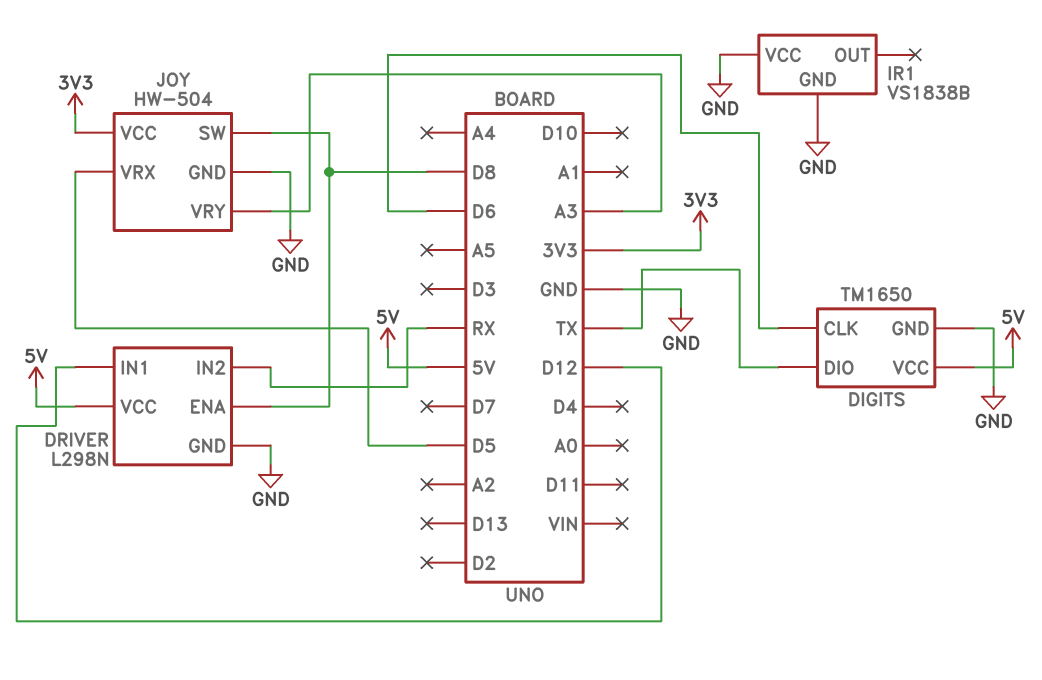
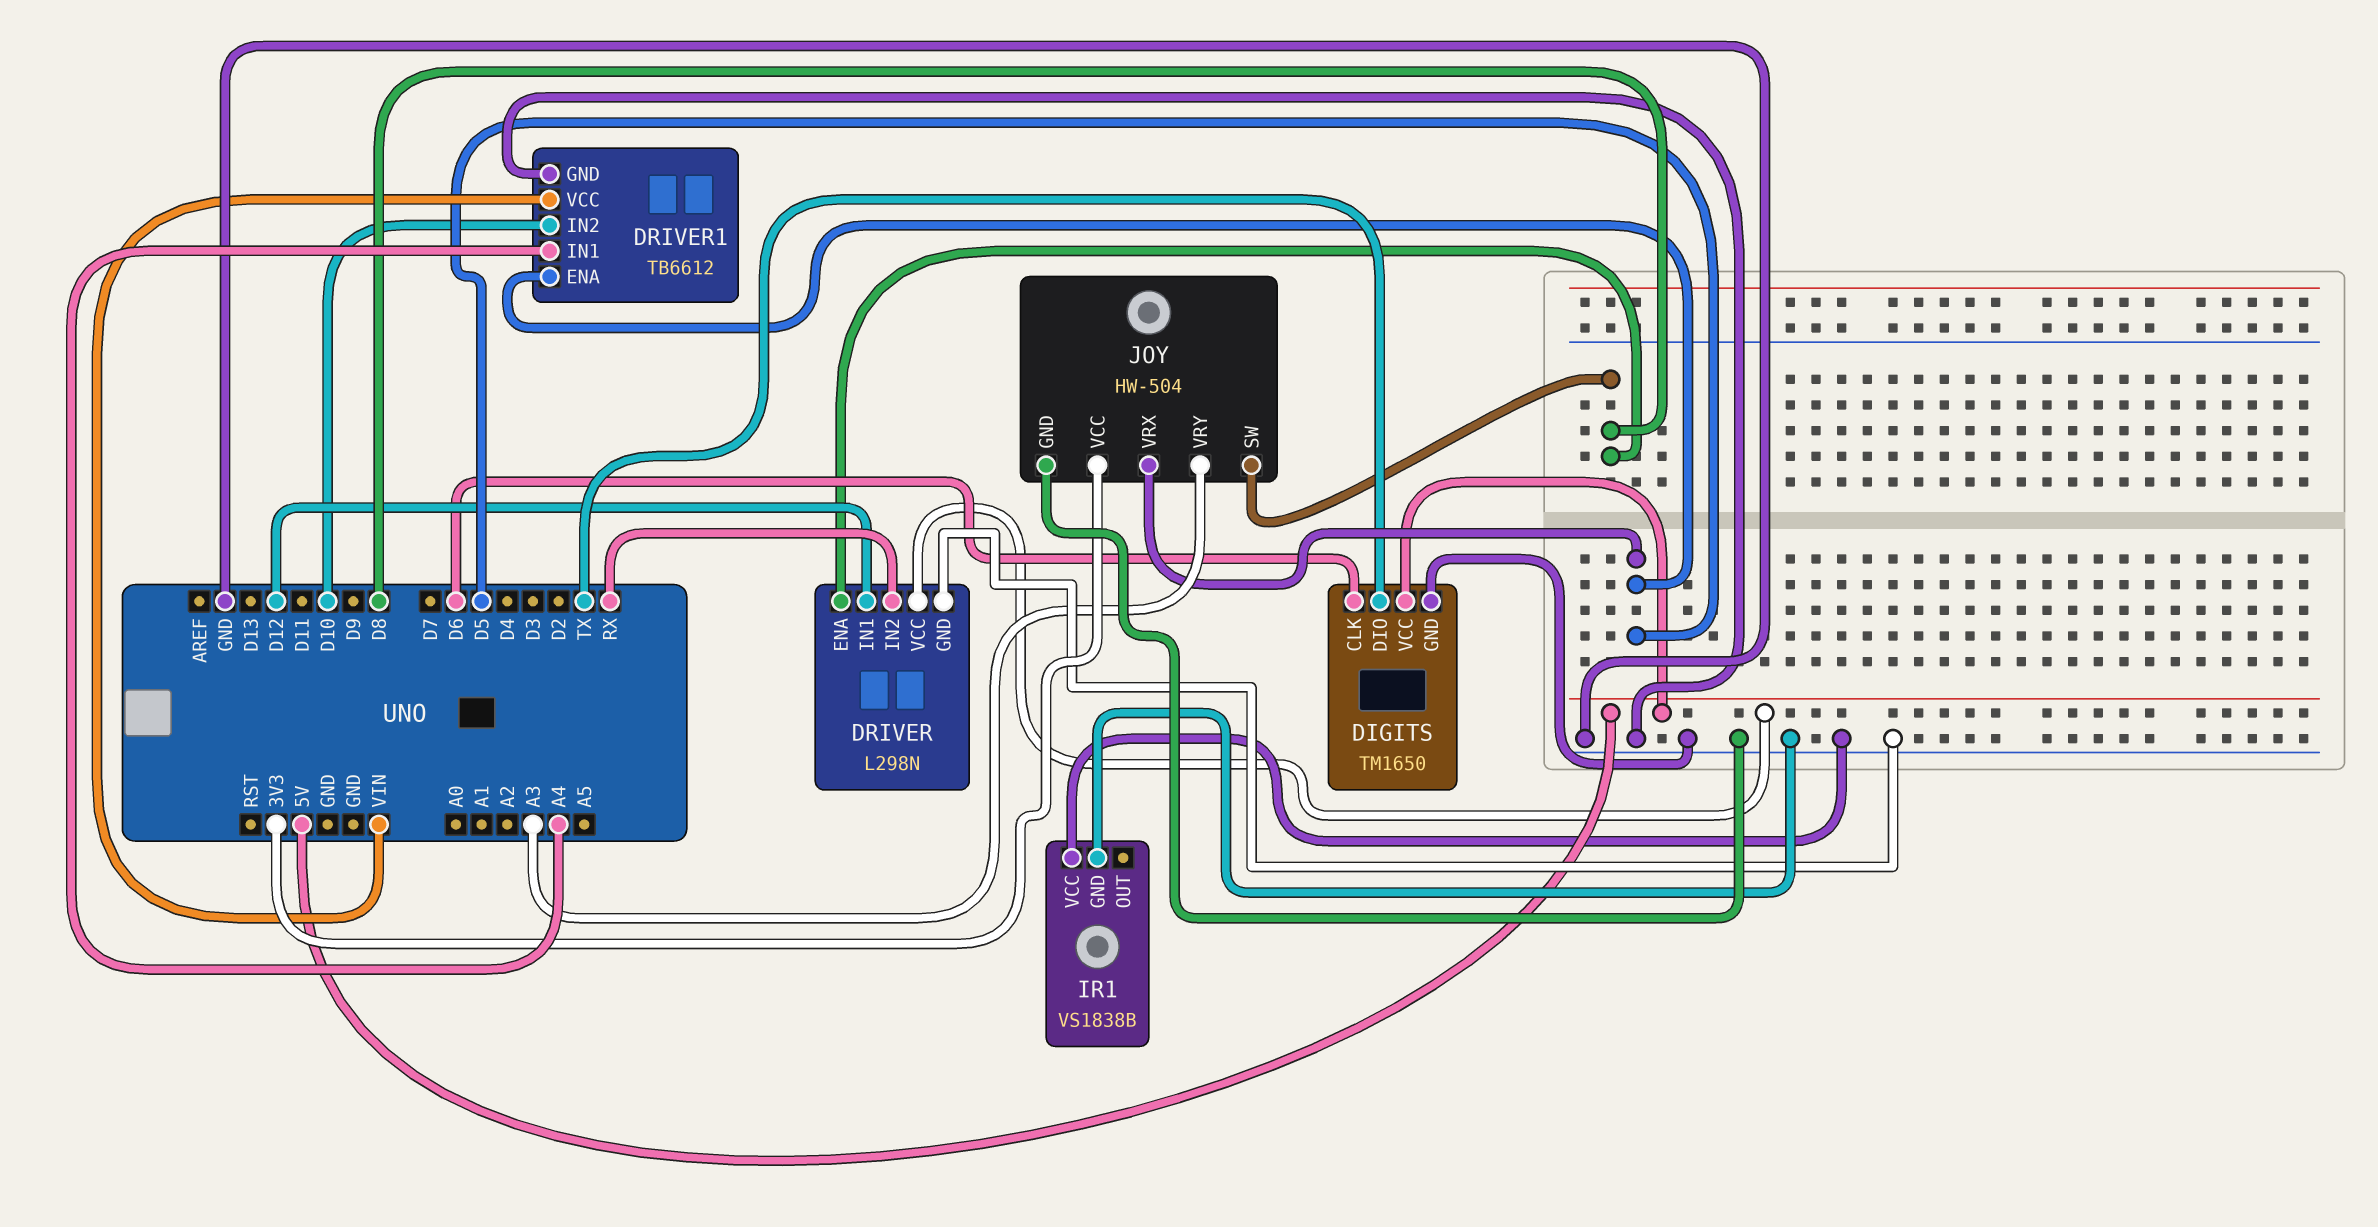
DRIVER1: none -> TB6612
DRIVER1 pin ENA: none -> D5
DRIVER1 pin GND: none -> GND
DRIVER1 pin IN1: none -> A4
DRIVER1 pin IN2: none -> D10
DRIVER1 pin VCC: none -> VIN

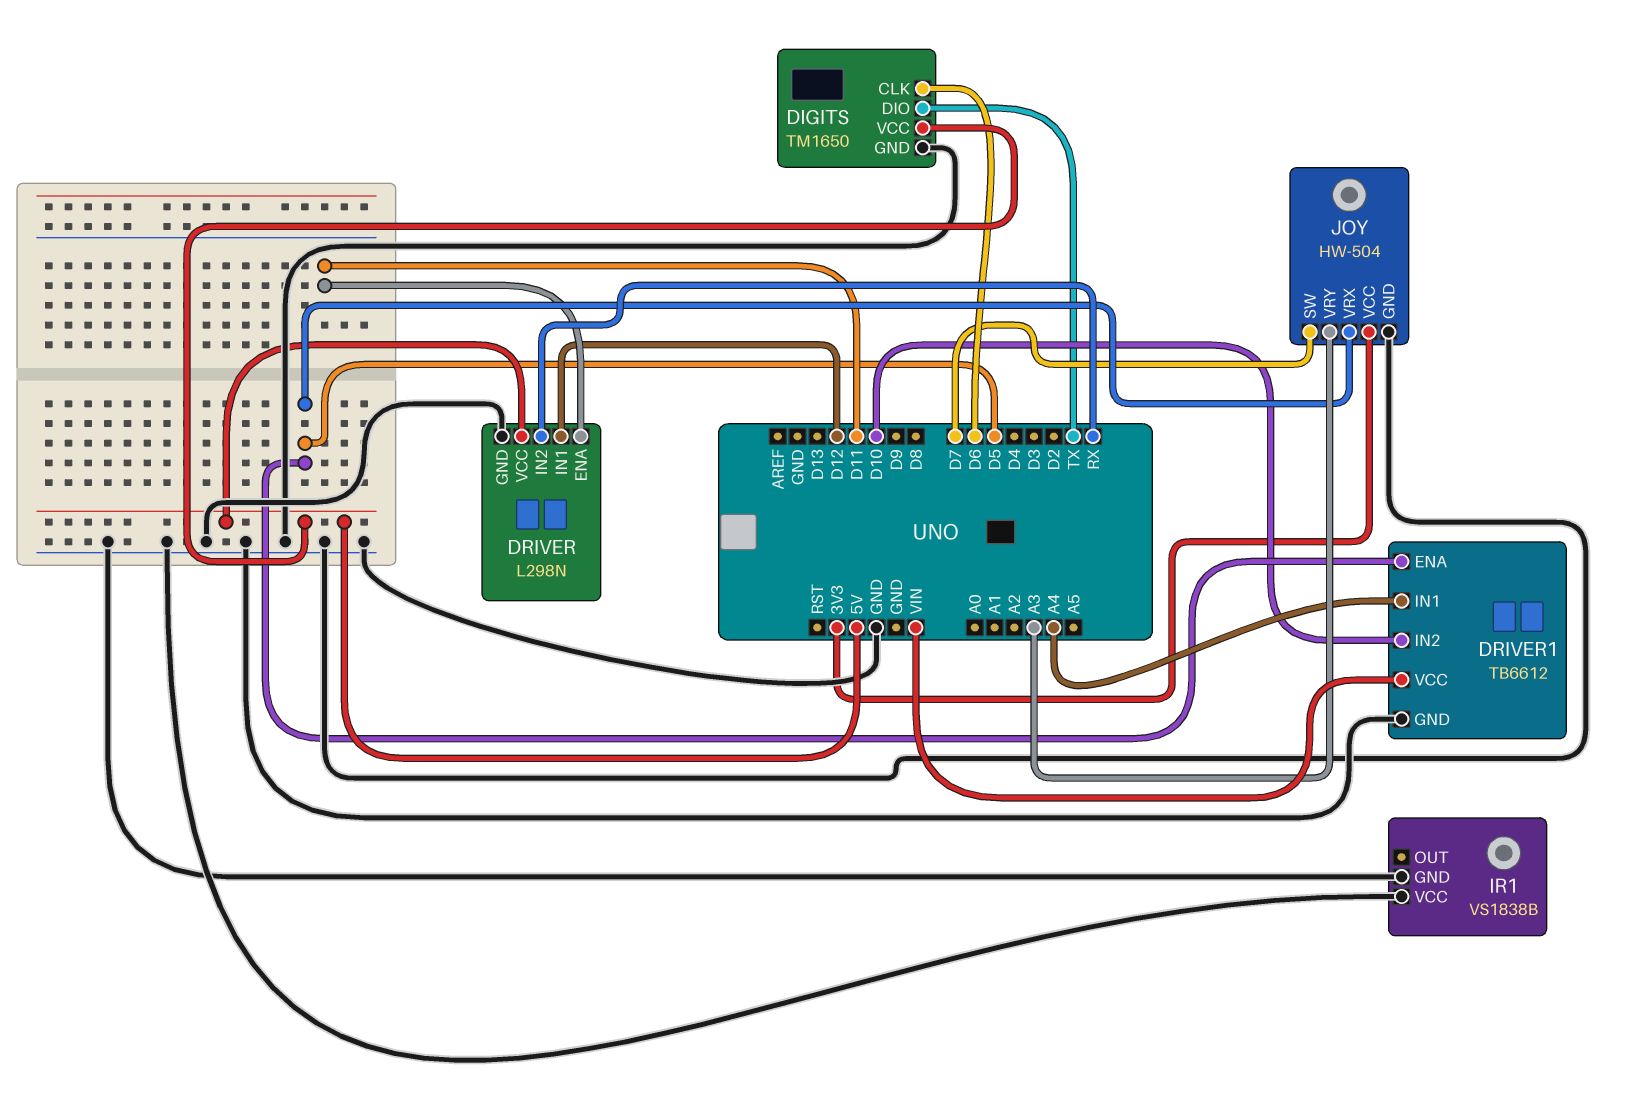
DRIVER pin ENA: D8 -> D11
JOY pin SW: D8 -> D7

